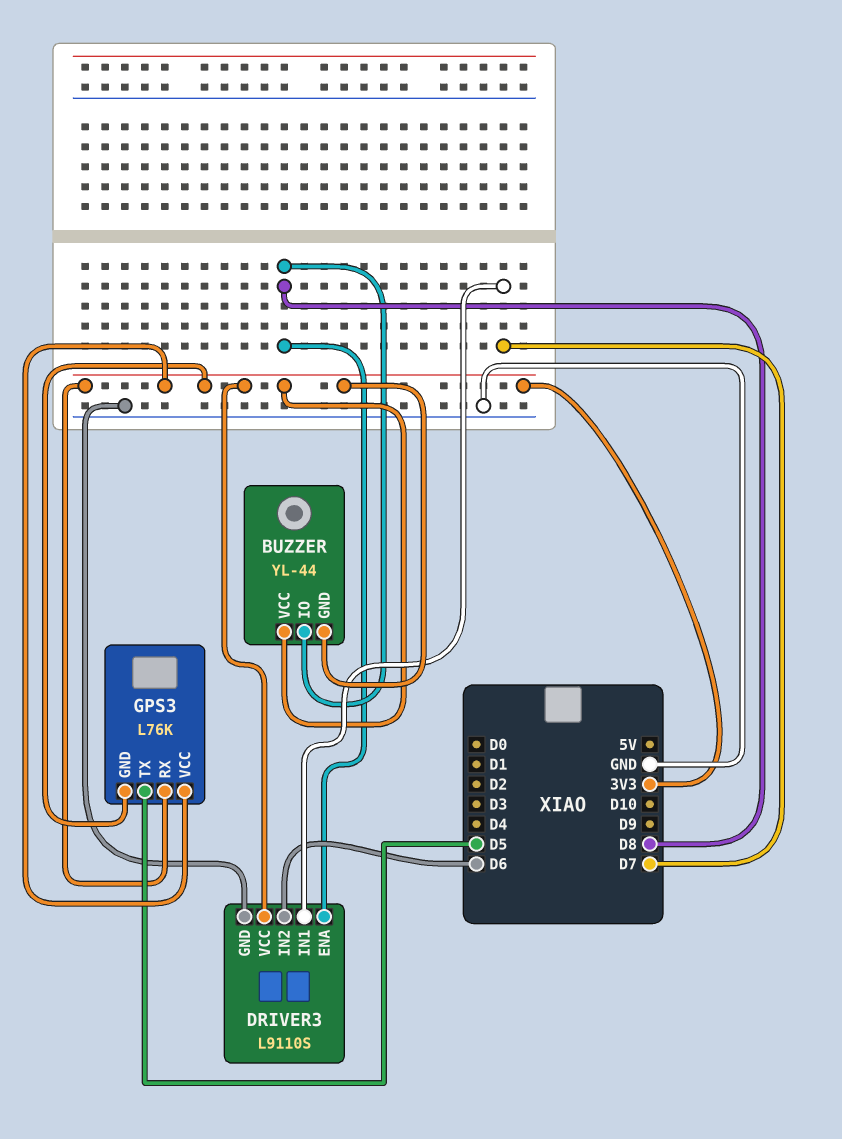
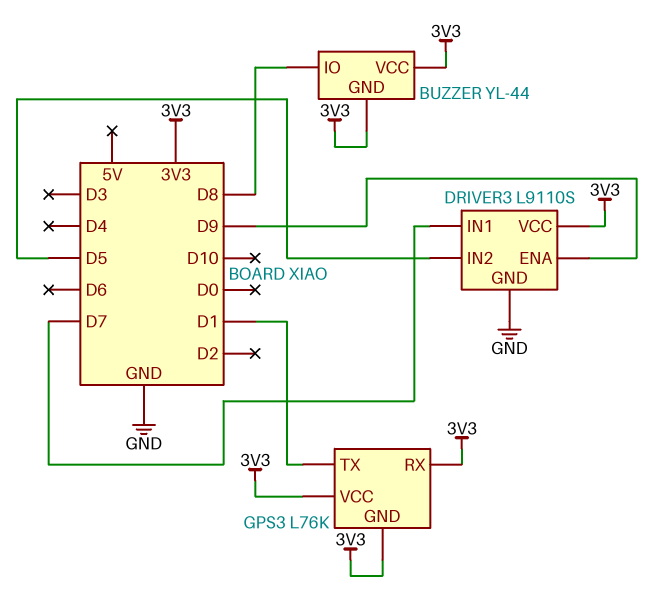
DRIVER3 pin ENA: D8 -> D9
DRIVER3 pin IN2: D6 -> D5
GPS3 pin TX: D5 -> D1

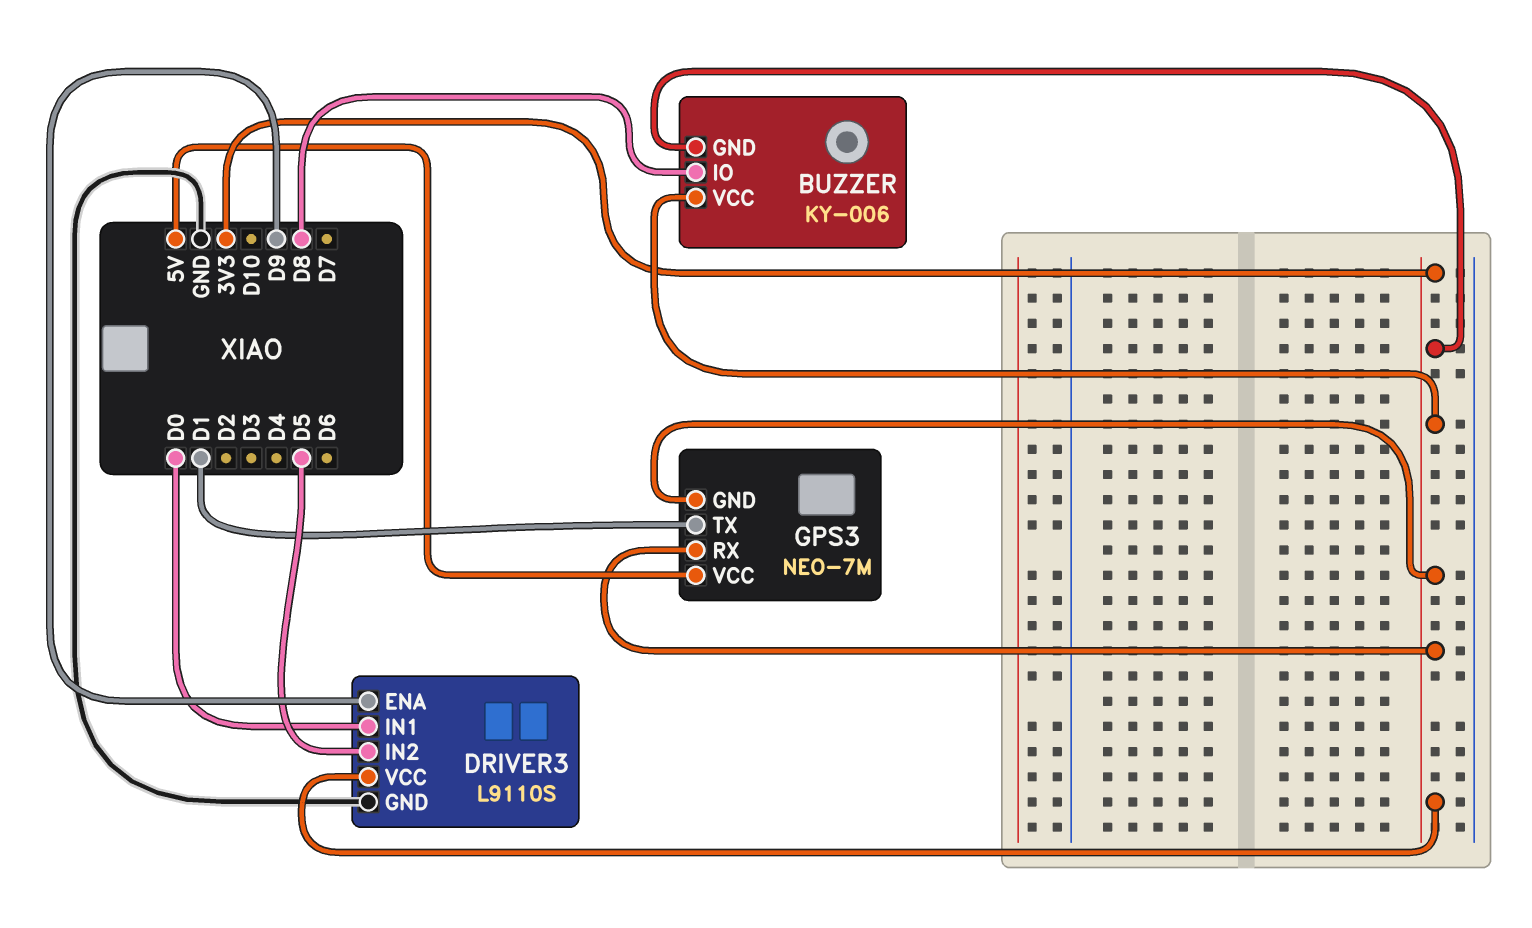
BUZZER: YL-44 -> KY-006
DRIVER3 pin IN1: D7 -> D0
GPS3: L76K -> NEO-7M
GPS3 pin VCC: 3V3 -> 5V

